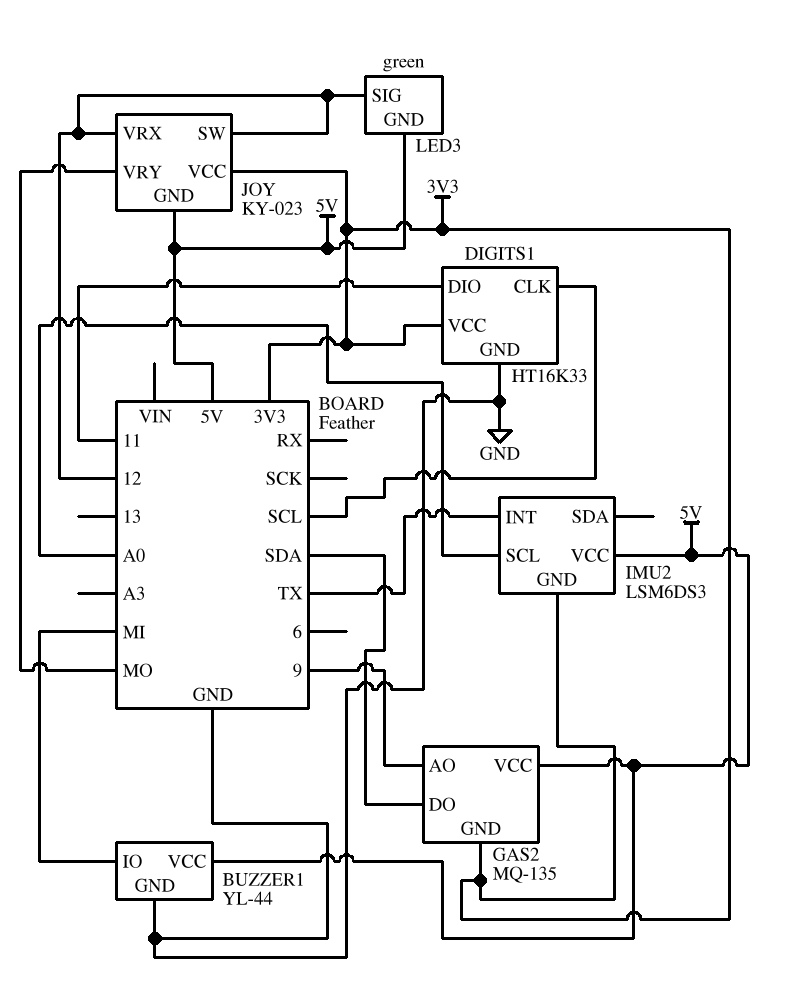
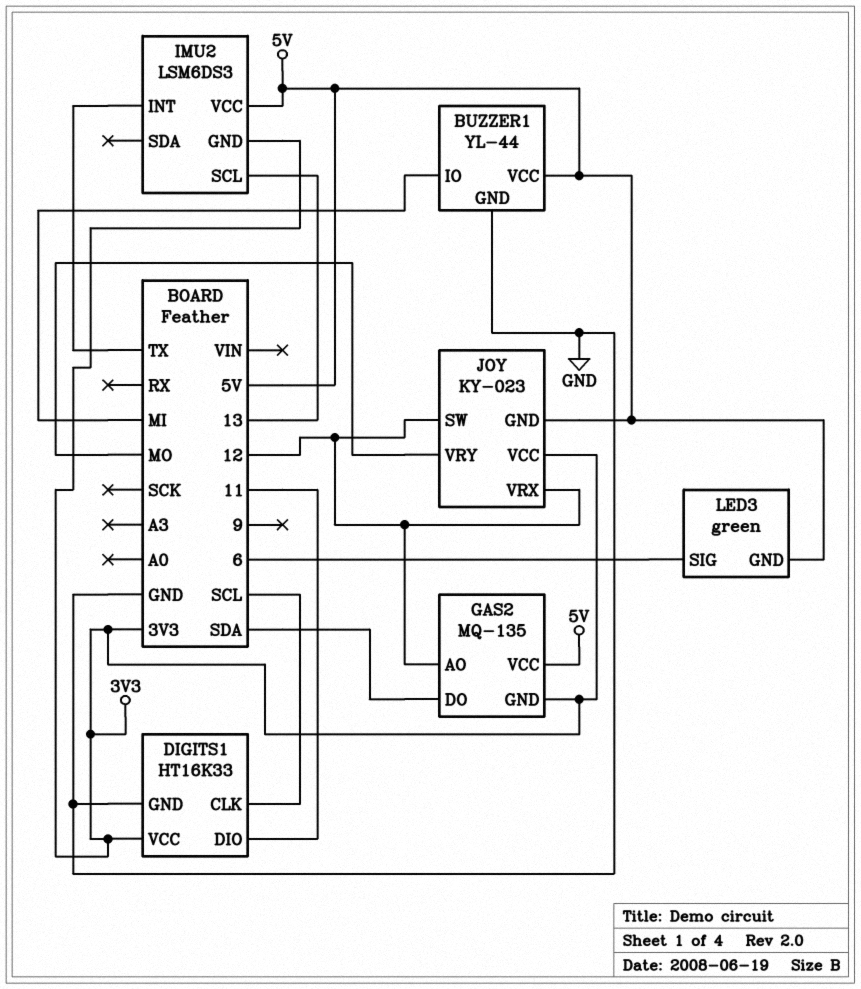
GAS2 pin AO: 9 -> 12
IMU2 pin SCL: A0 -> 13
LED3 pin SIG: 12 -> 6

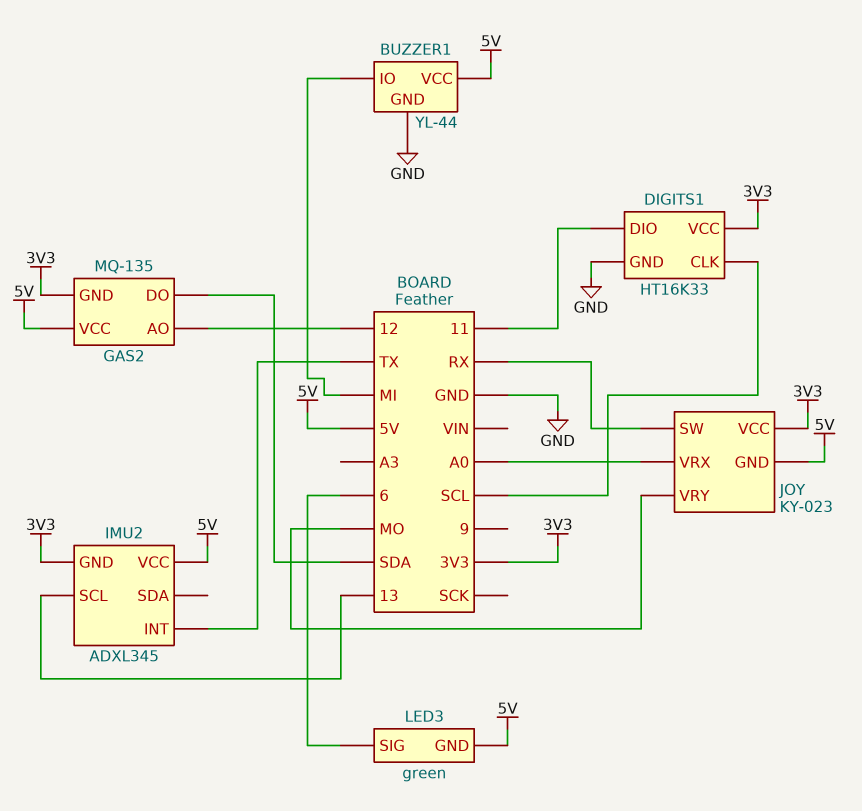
IMU2: LSM6DS3 -> ADXL345
JOY pin SW: 12 -> RX
JOY pin VRX: 12 -> A0

